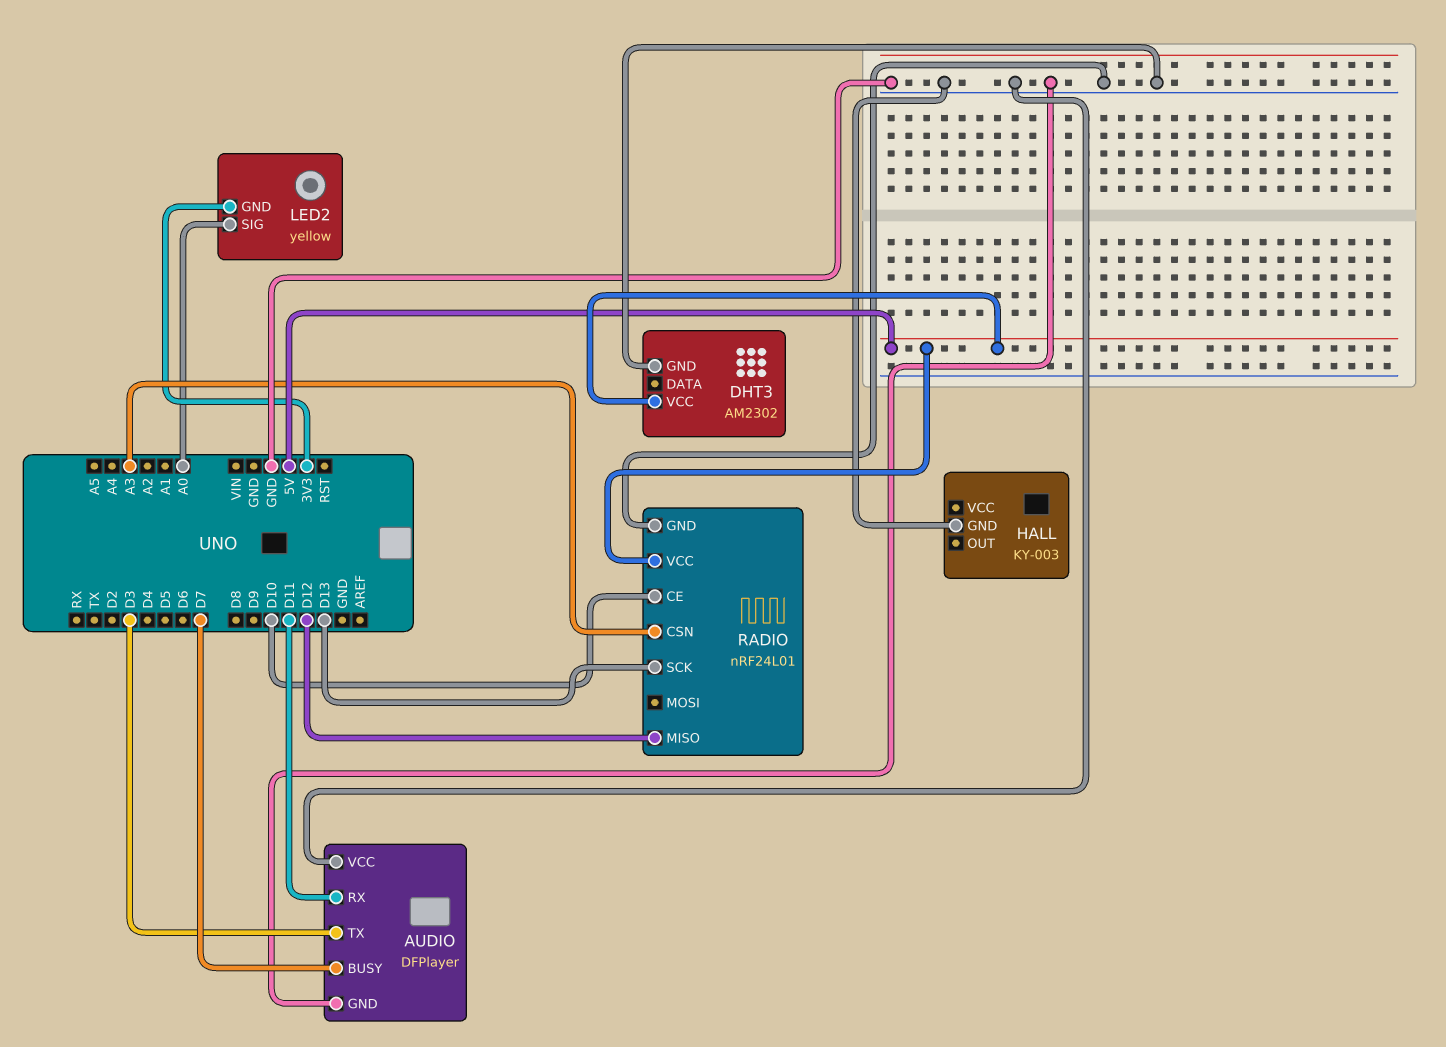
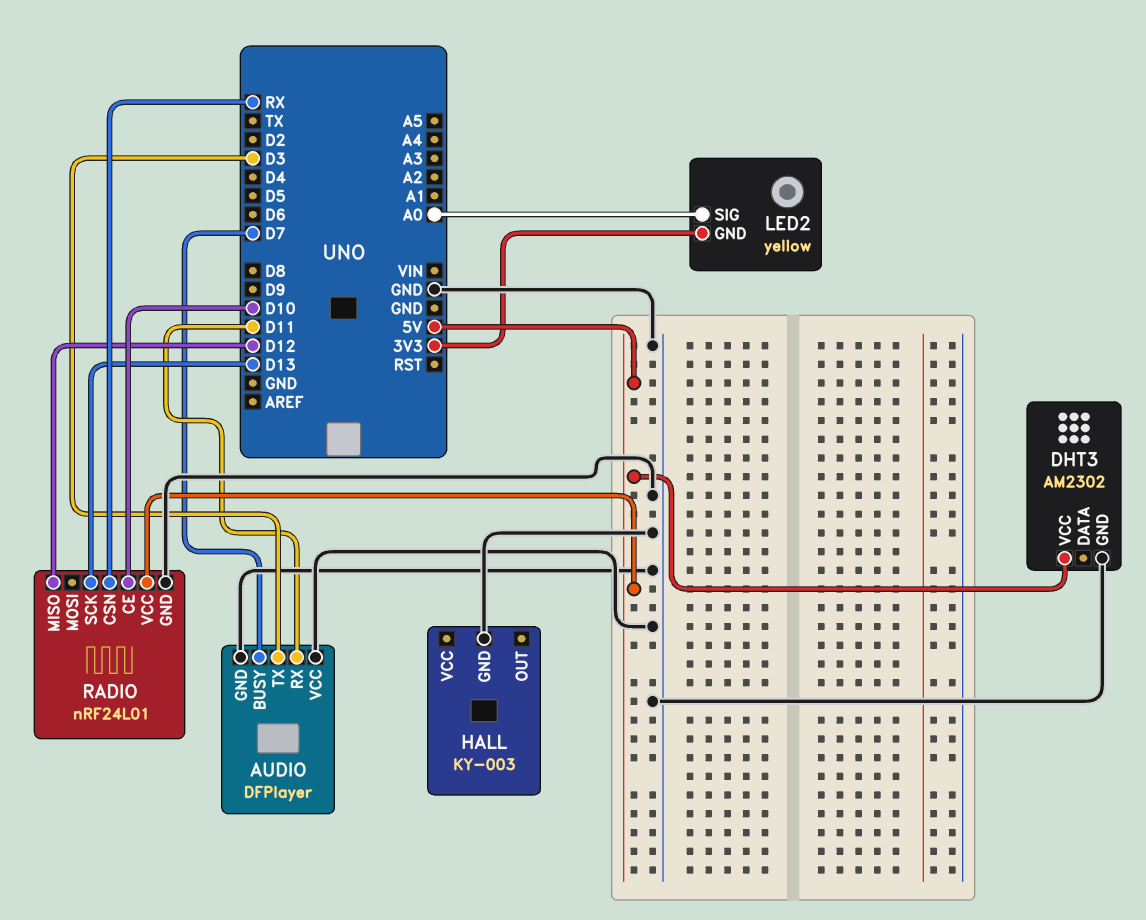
RADIO pin CSN: A3 -> RX

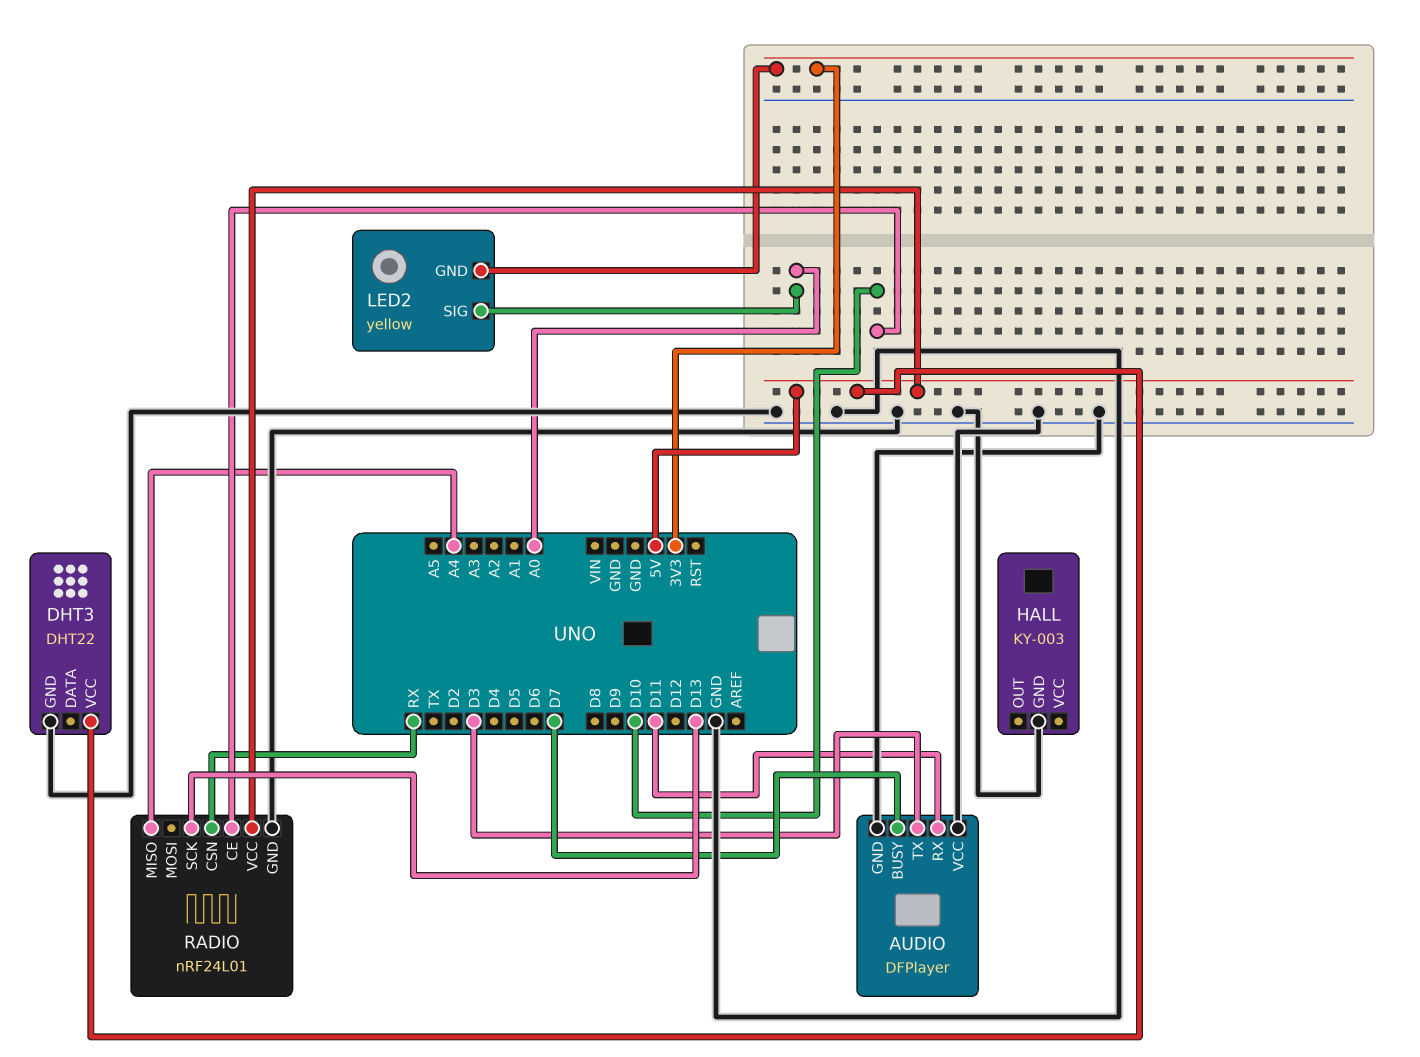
DHT3: AM2302 -> DHT22
RADIO pin MISO: D12 -> A4

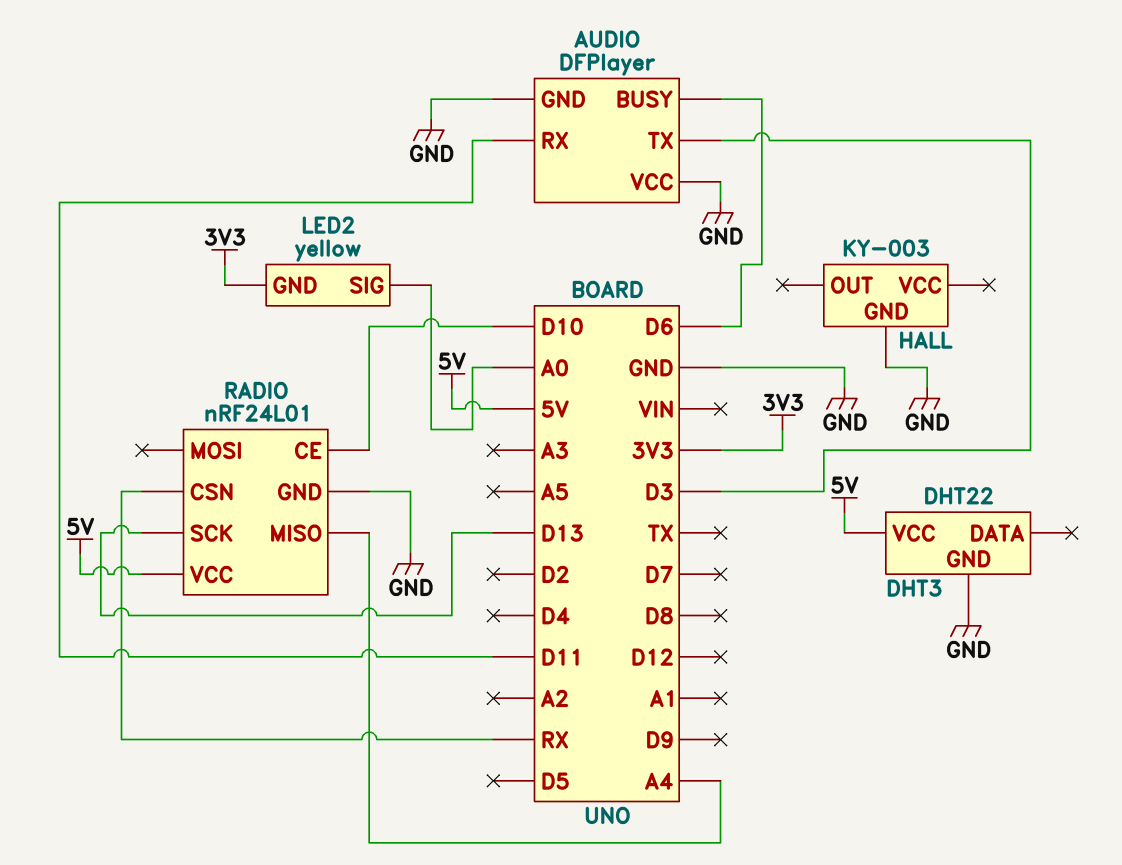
AUDIO pin BUSY: D7 -> D6

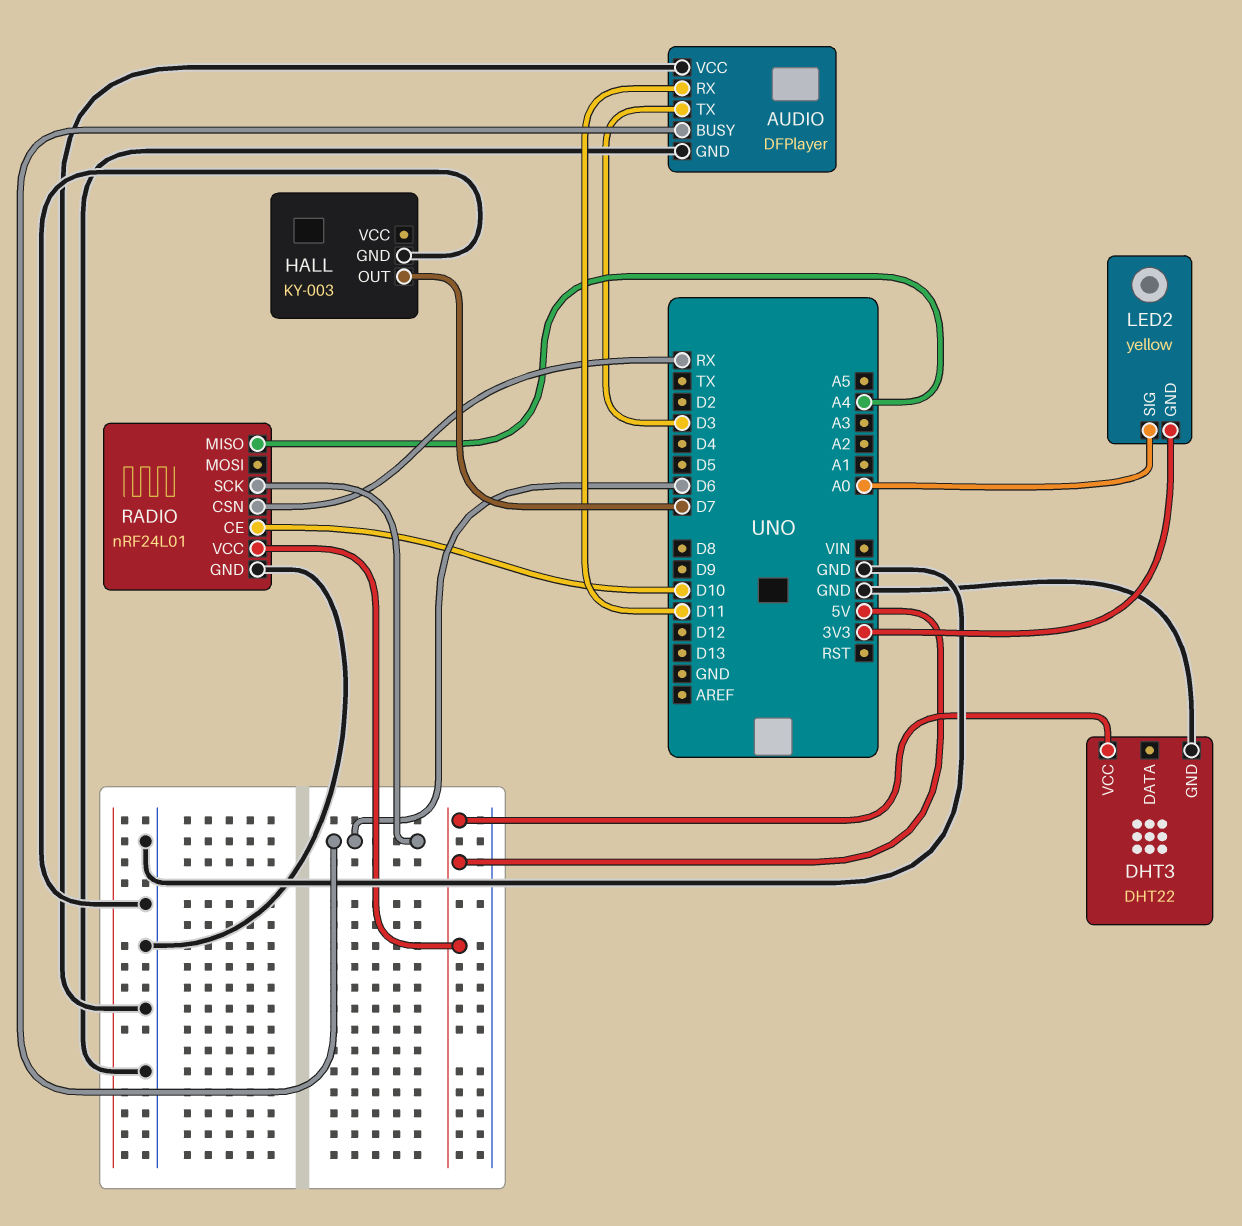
HALL pin OUT: none -> D7
RADIO pin SCK: D13 -> D6

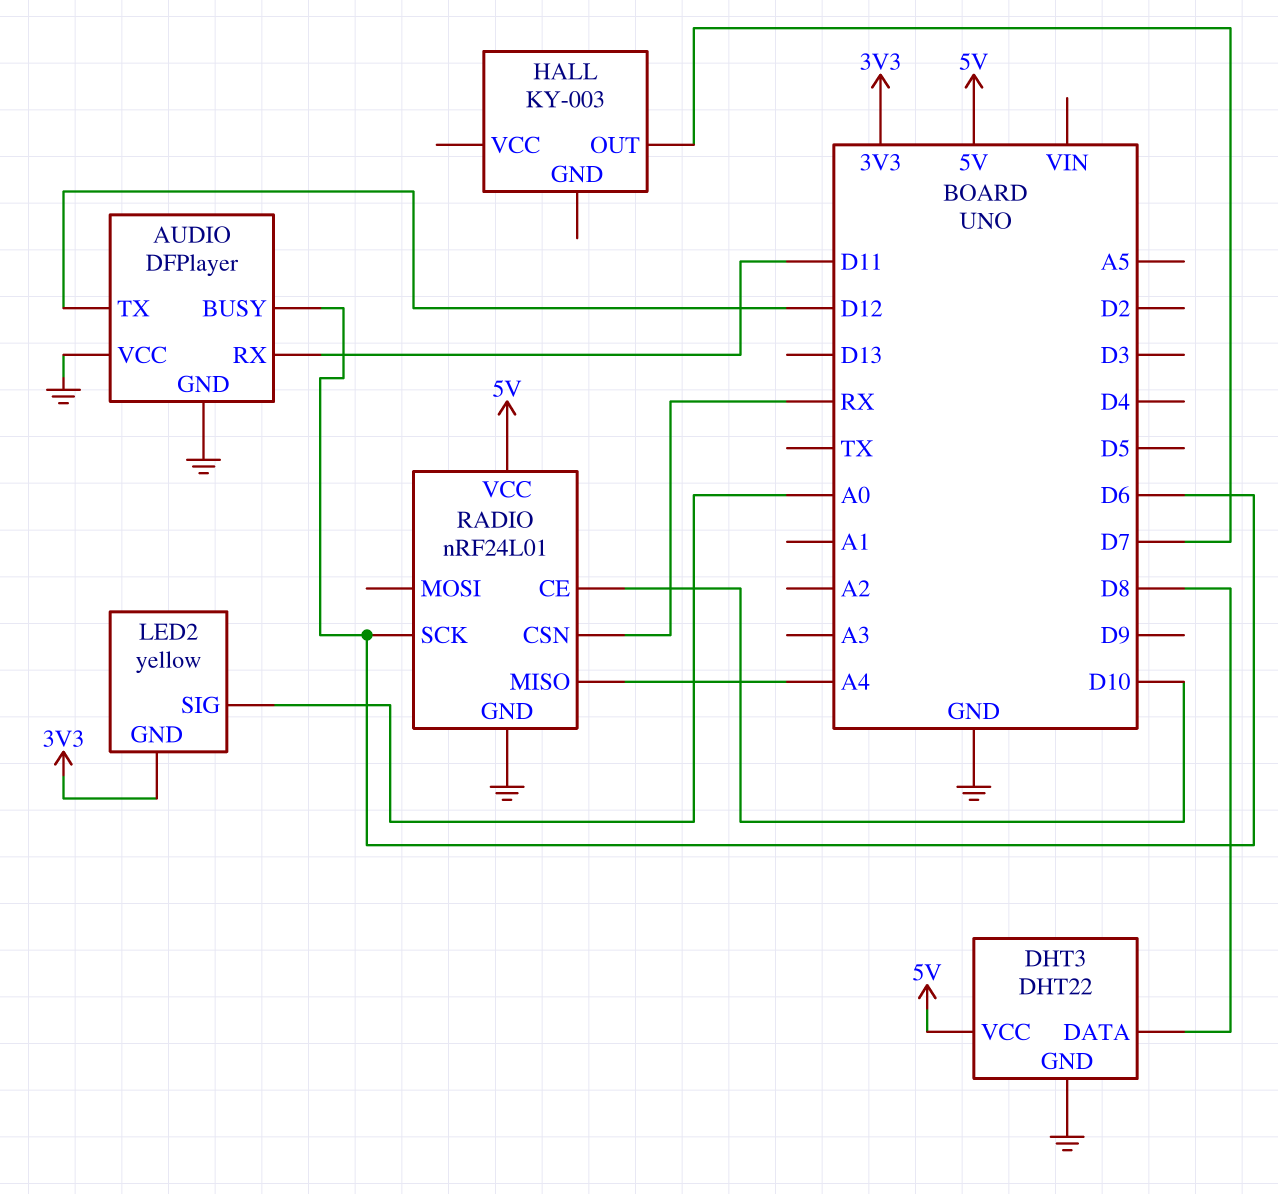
AUDIO pin TX: D3 -> D12
DHT3 pin DATA: none -> D8
HALL pin GND: GND -> none

